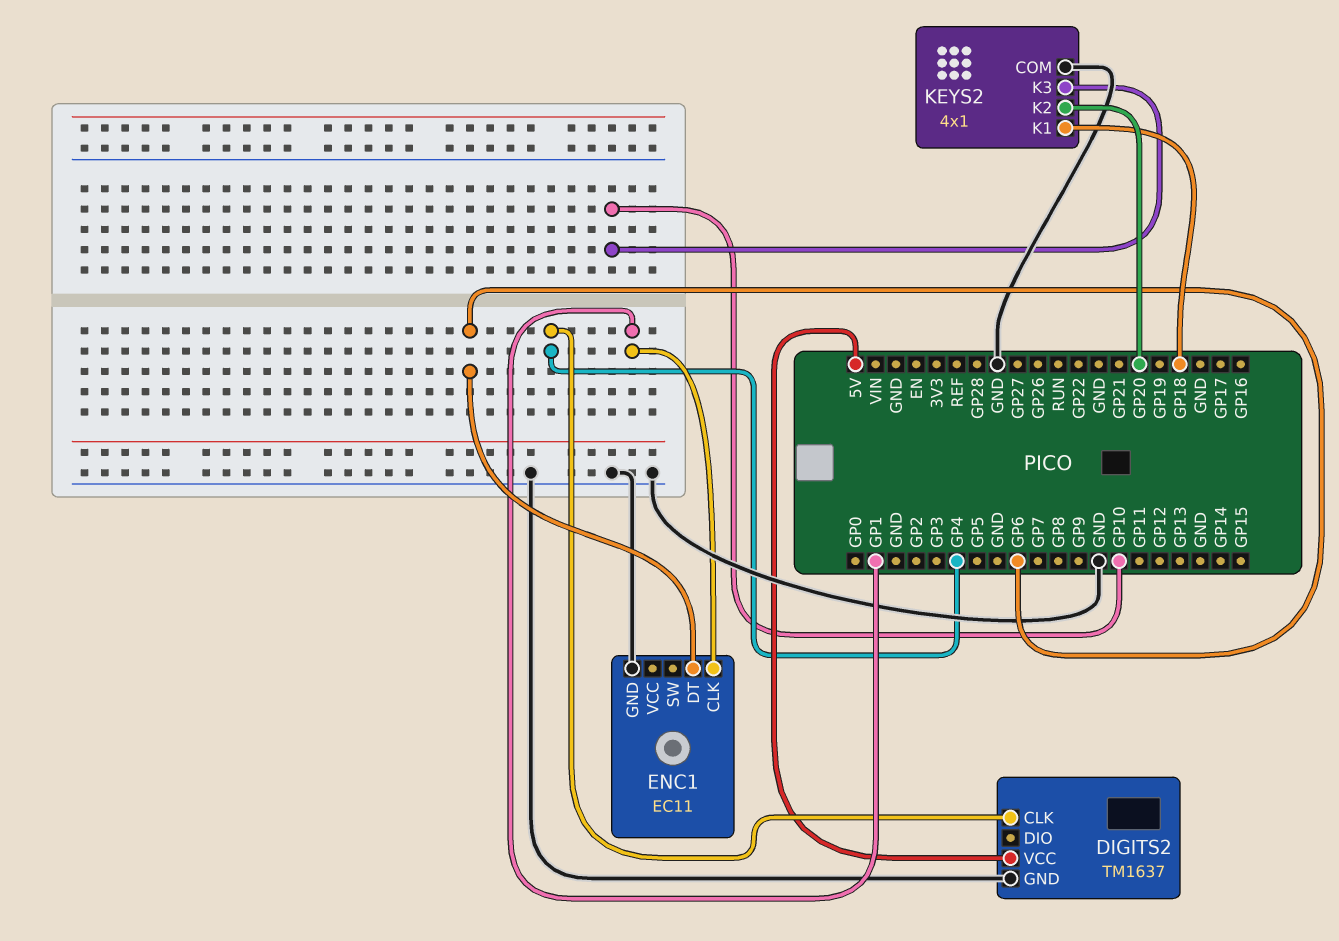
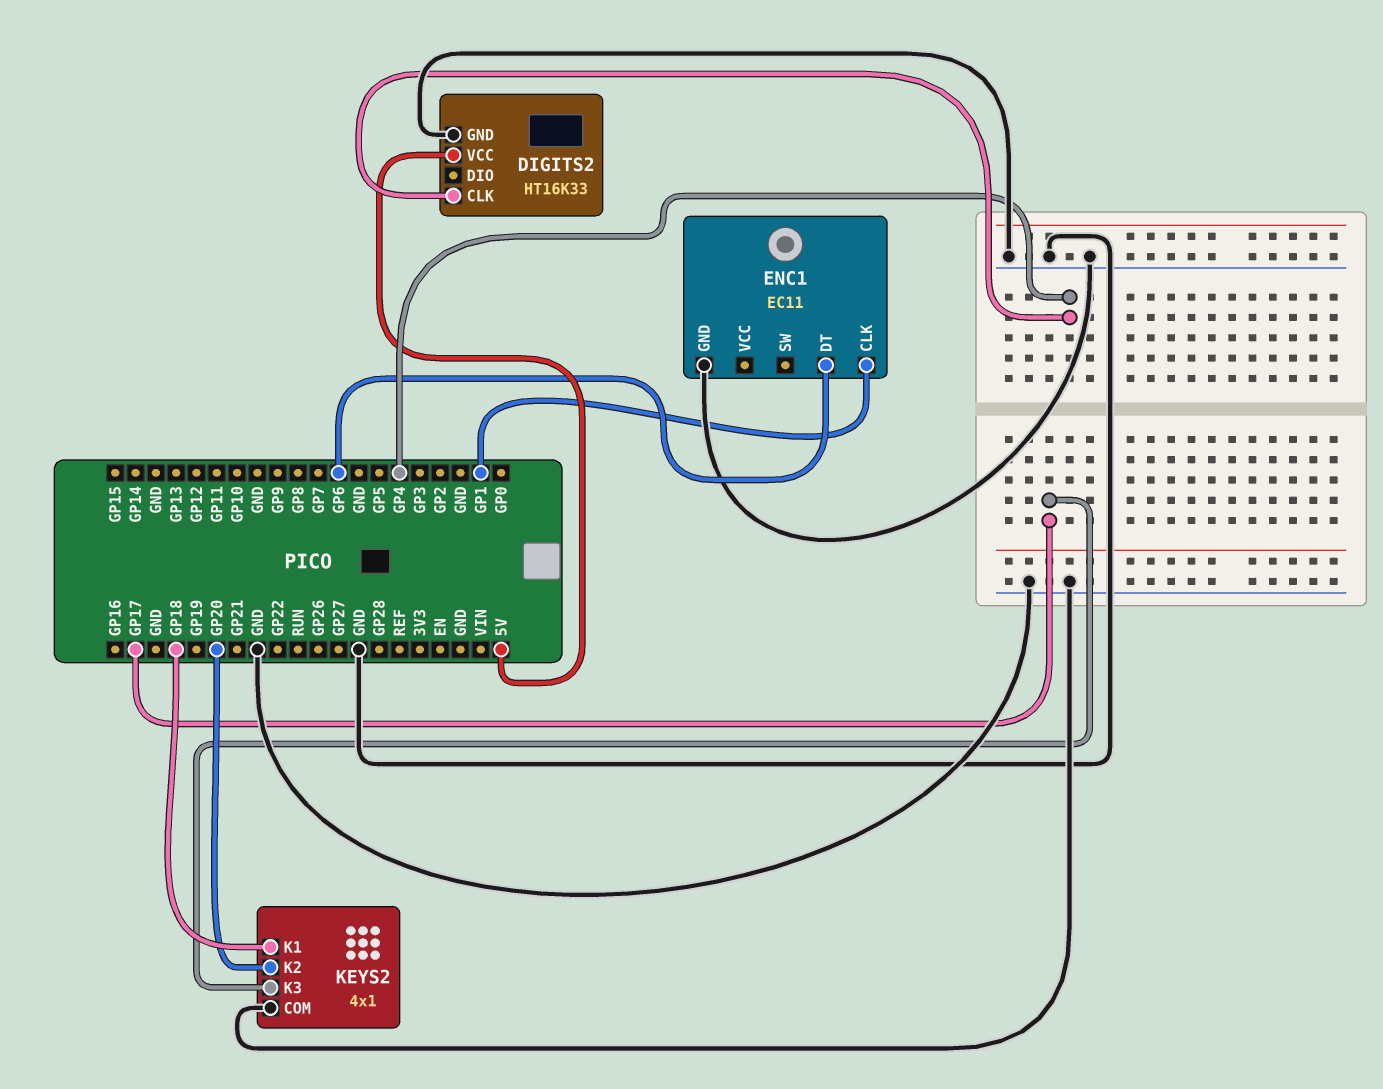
DIGITS2: TM1637 -> HT16K33
KEYS2 pin K3: GP10 -> GP17

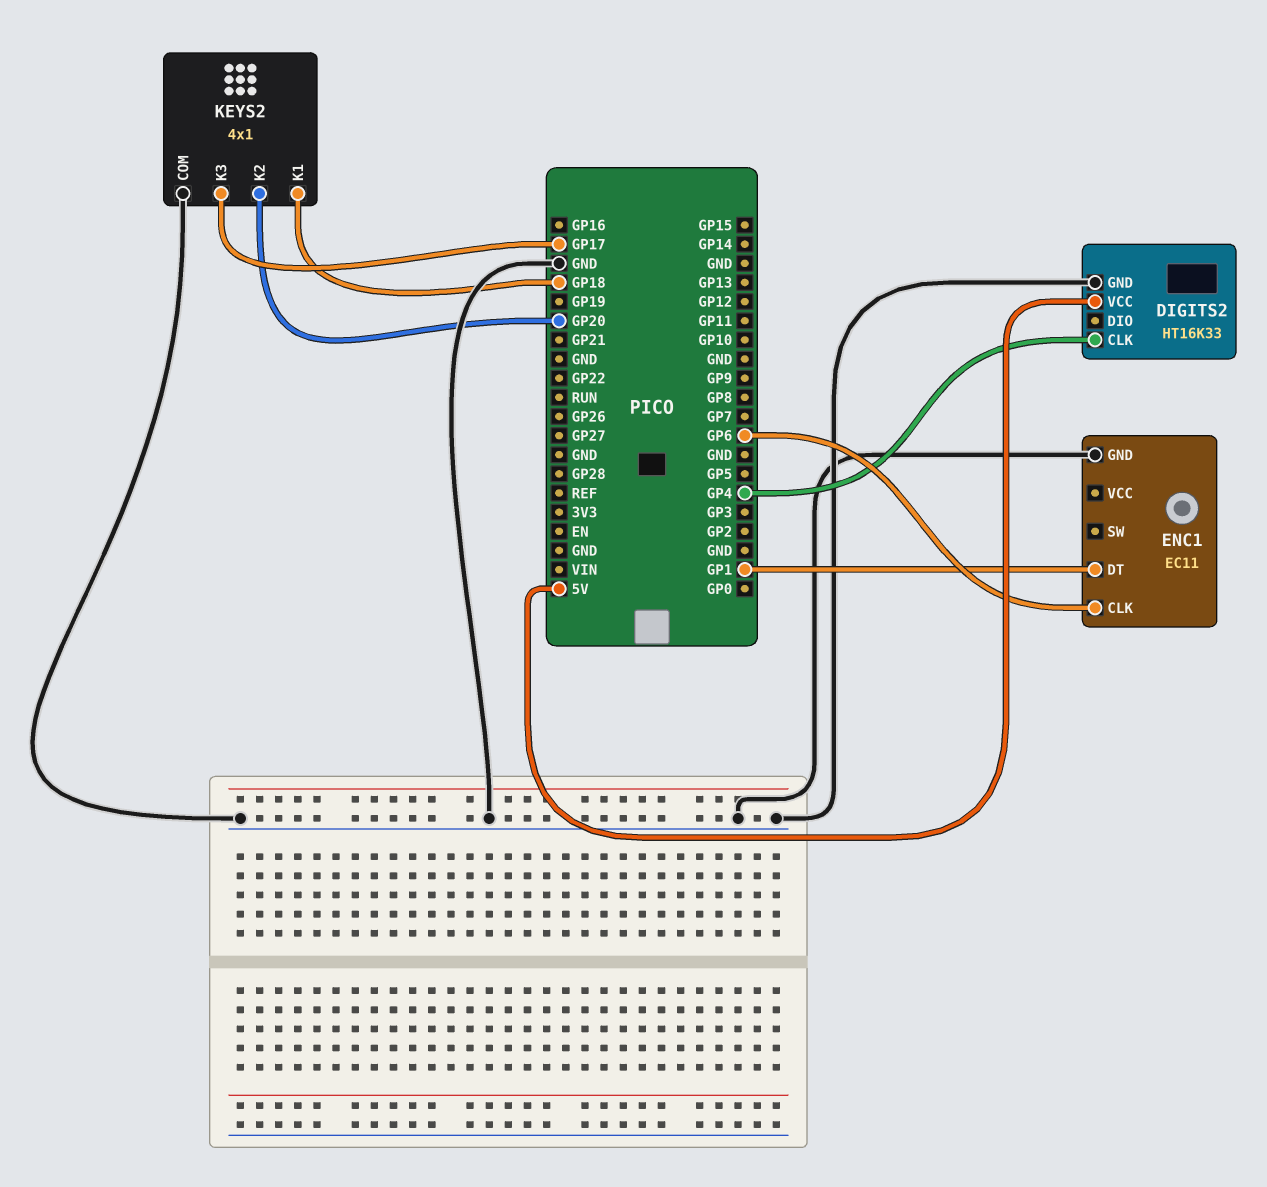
ENC1 pin CLK: GP1 -> GP6
ENC1 pin DT: GP6 -> GP1

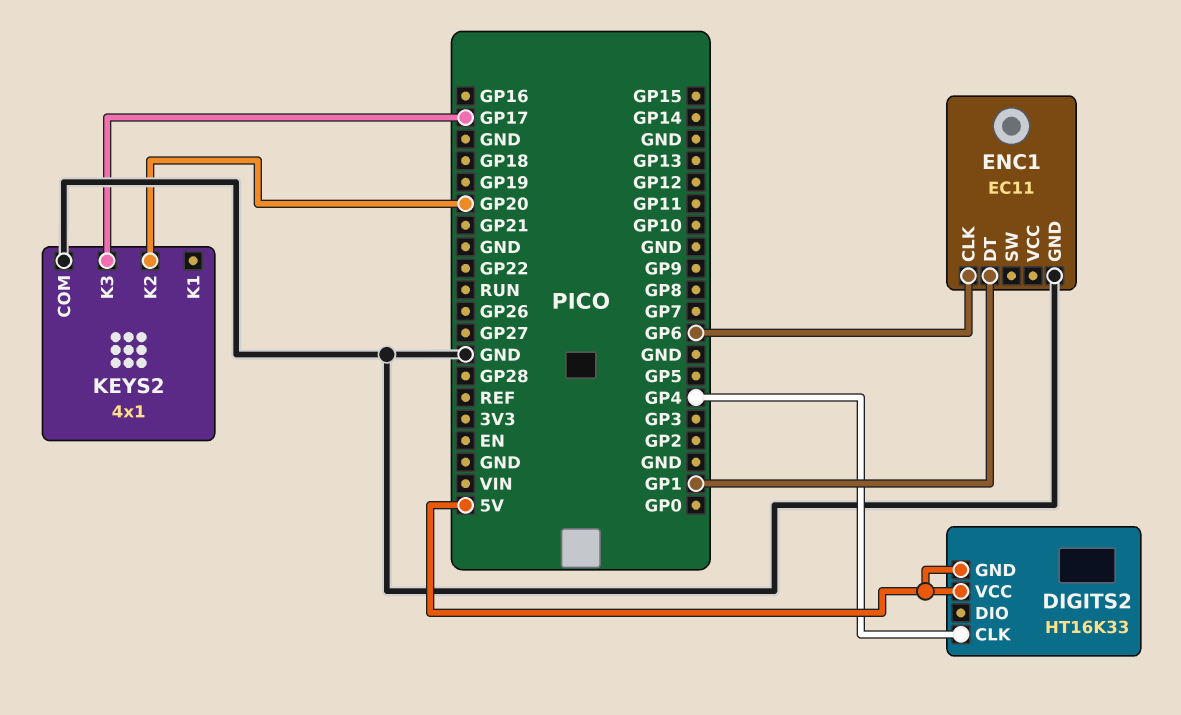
DIGITS2 pin GND: GND -> 5V
KEYS2 pin K1: GP18 -> none

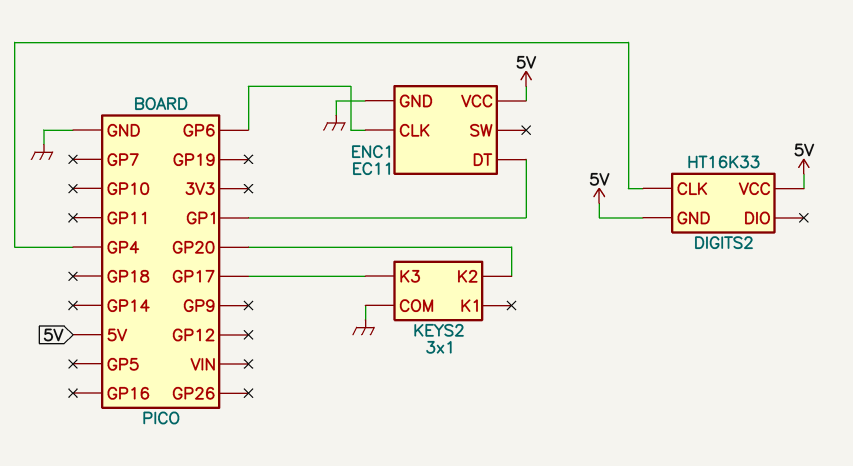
ENC1 pin VCC: none -> 5V
KEYS2: 4x1 -> 3x1

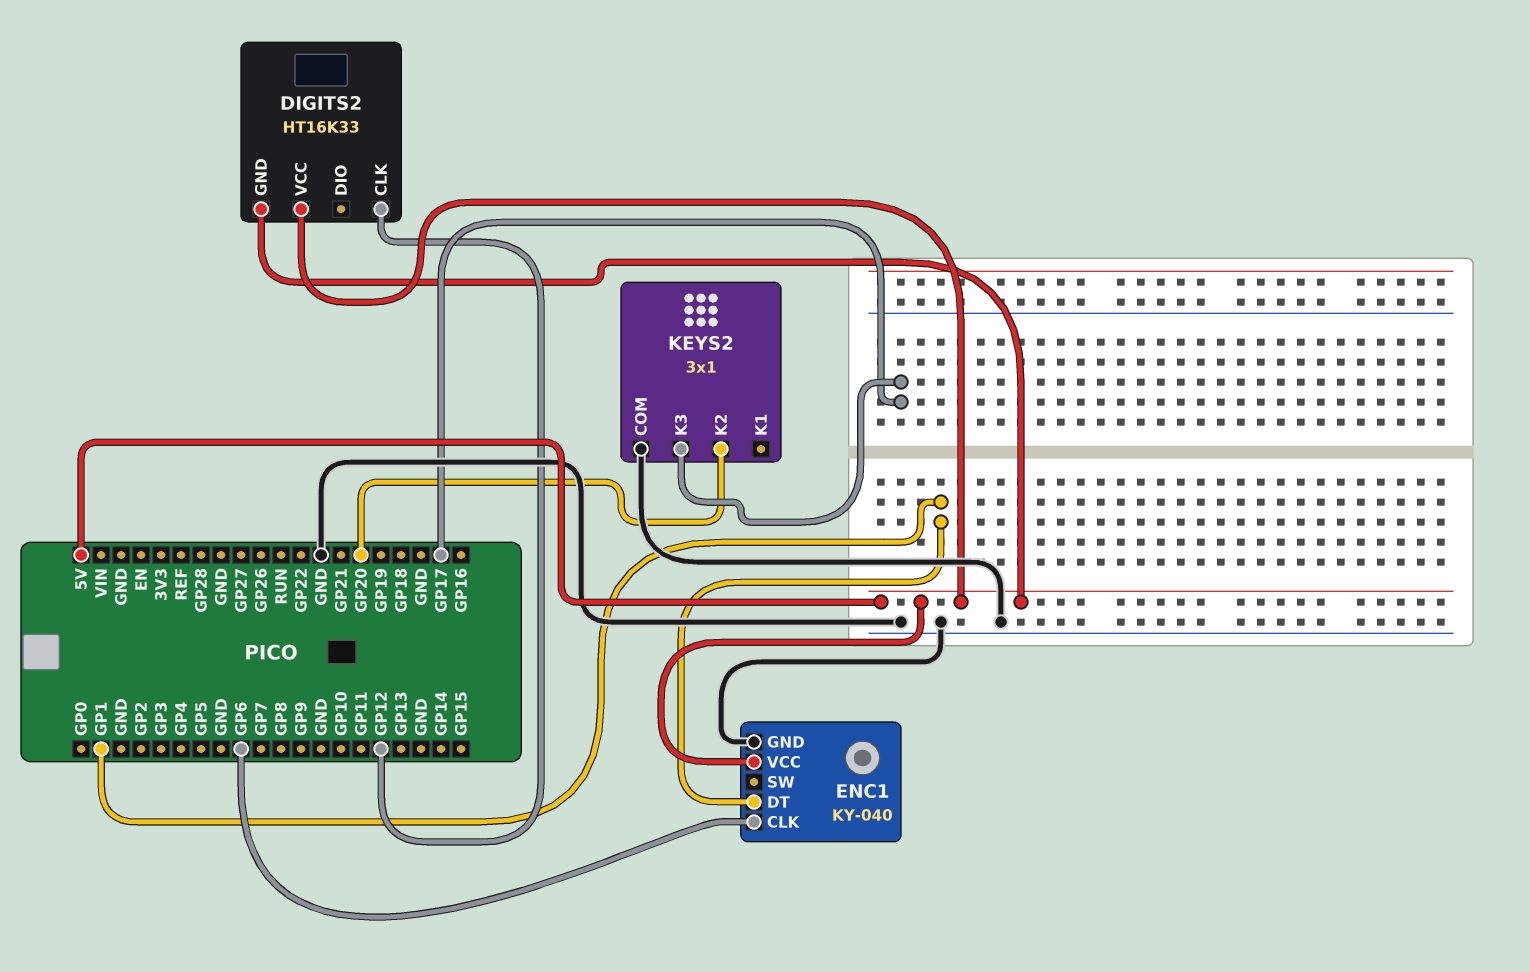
DIGITS2 pin CLK: GP4 -> GP12
ENC1: EC11 -> KY-040

